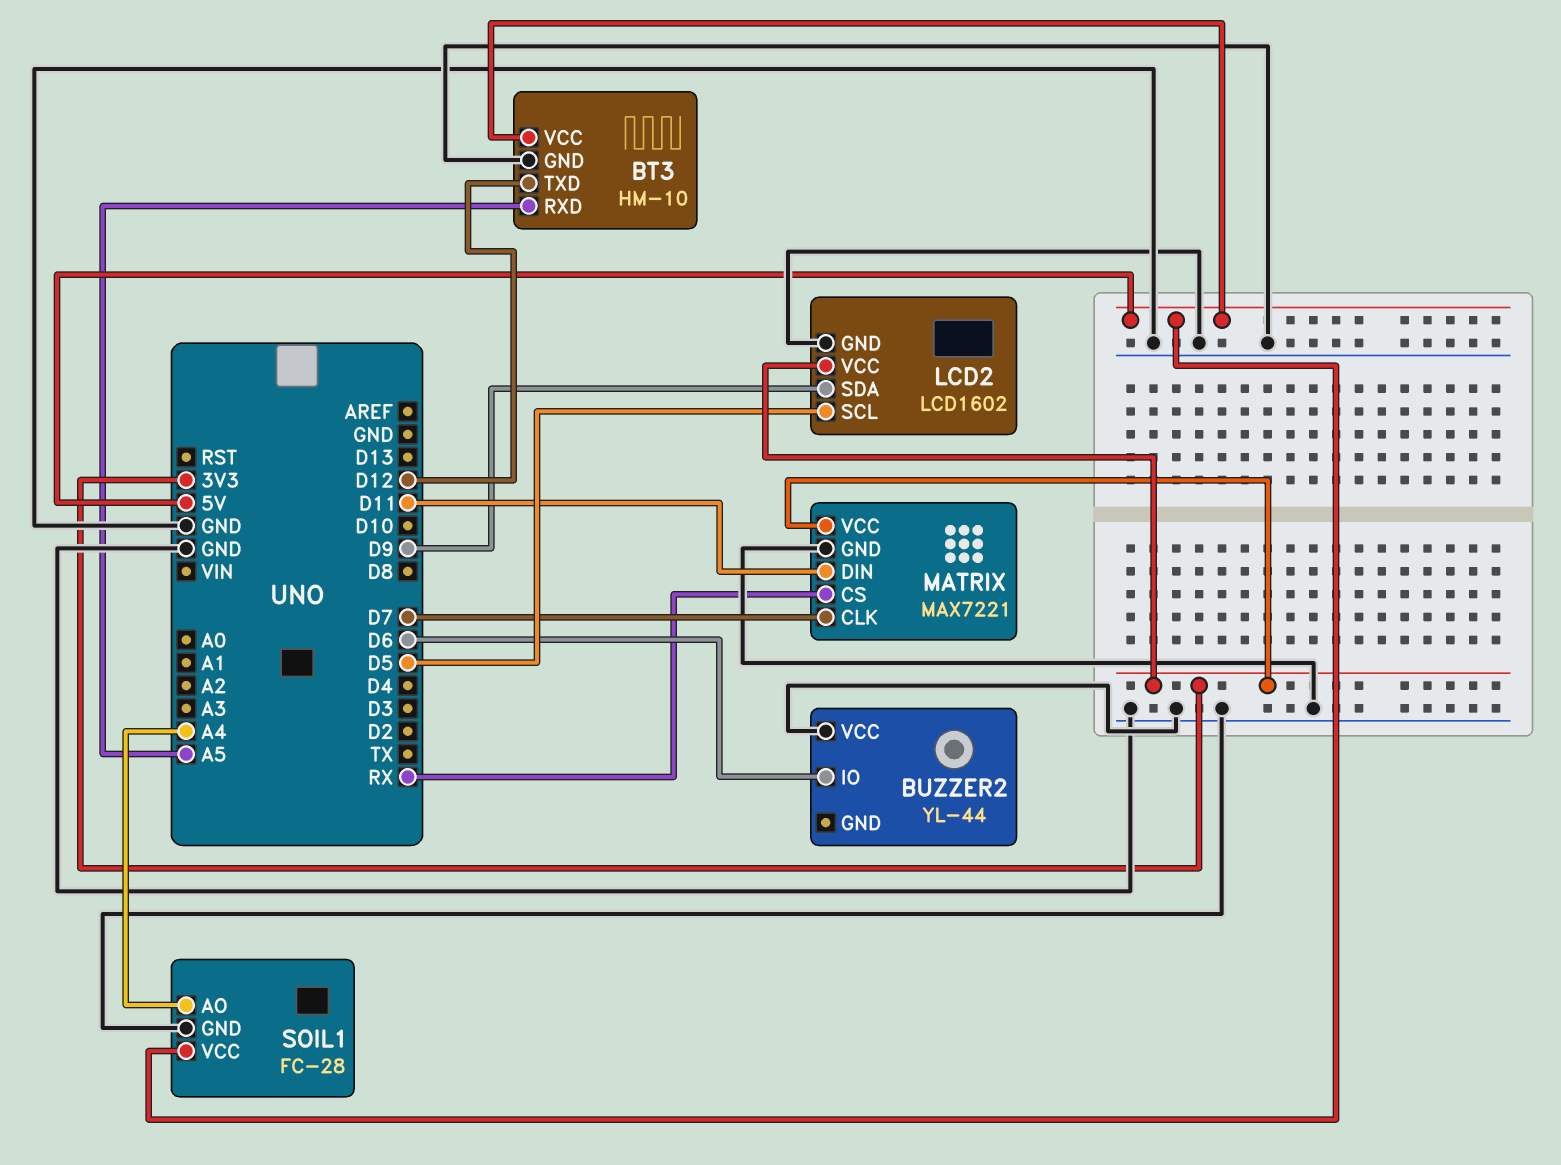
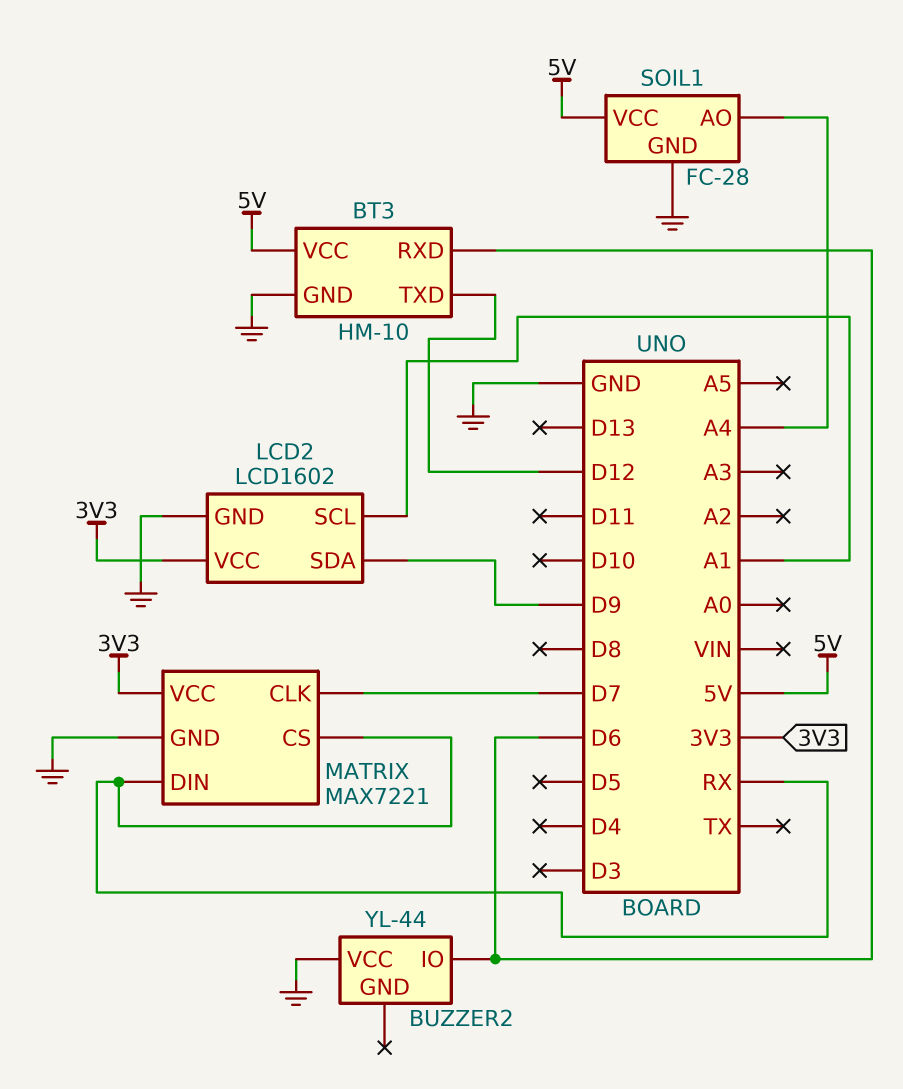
BT3 pin RXD: A5 -> D6
LCD2 pin SCL: D5 -> A1
MATRIX pin DIN: D11 -> RX

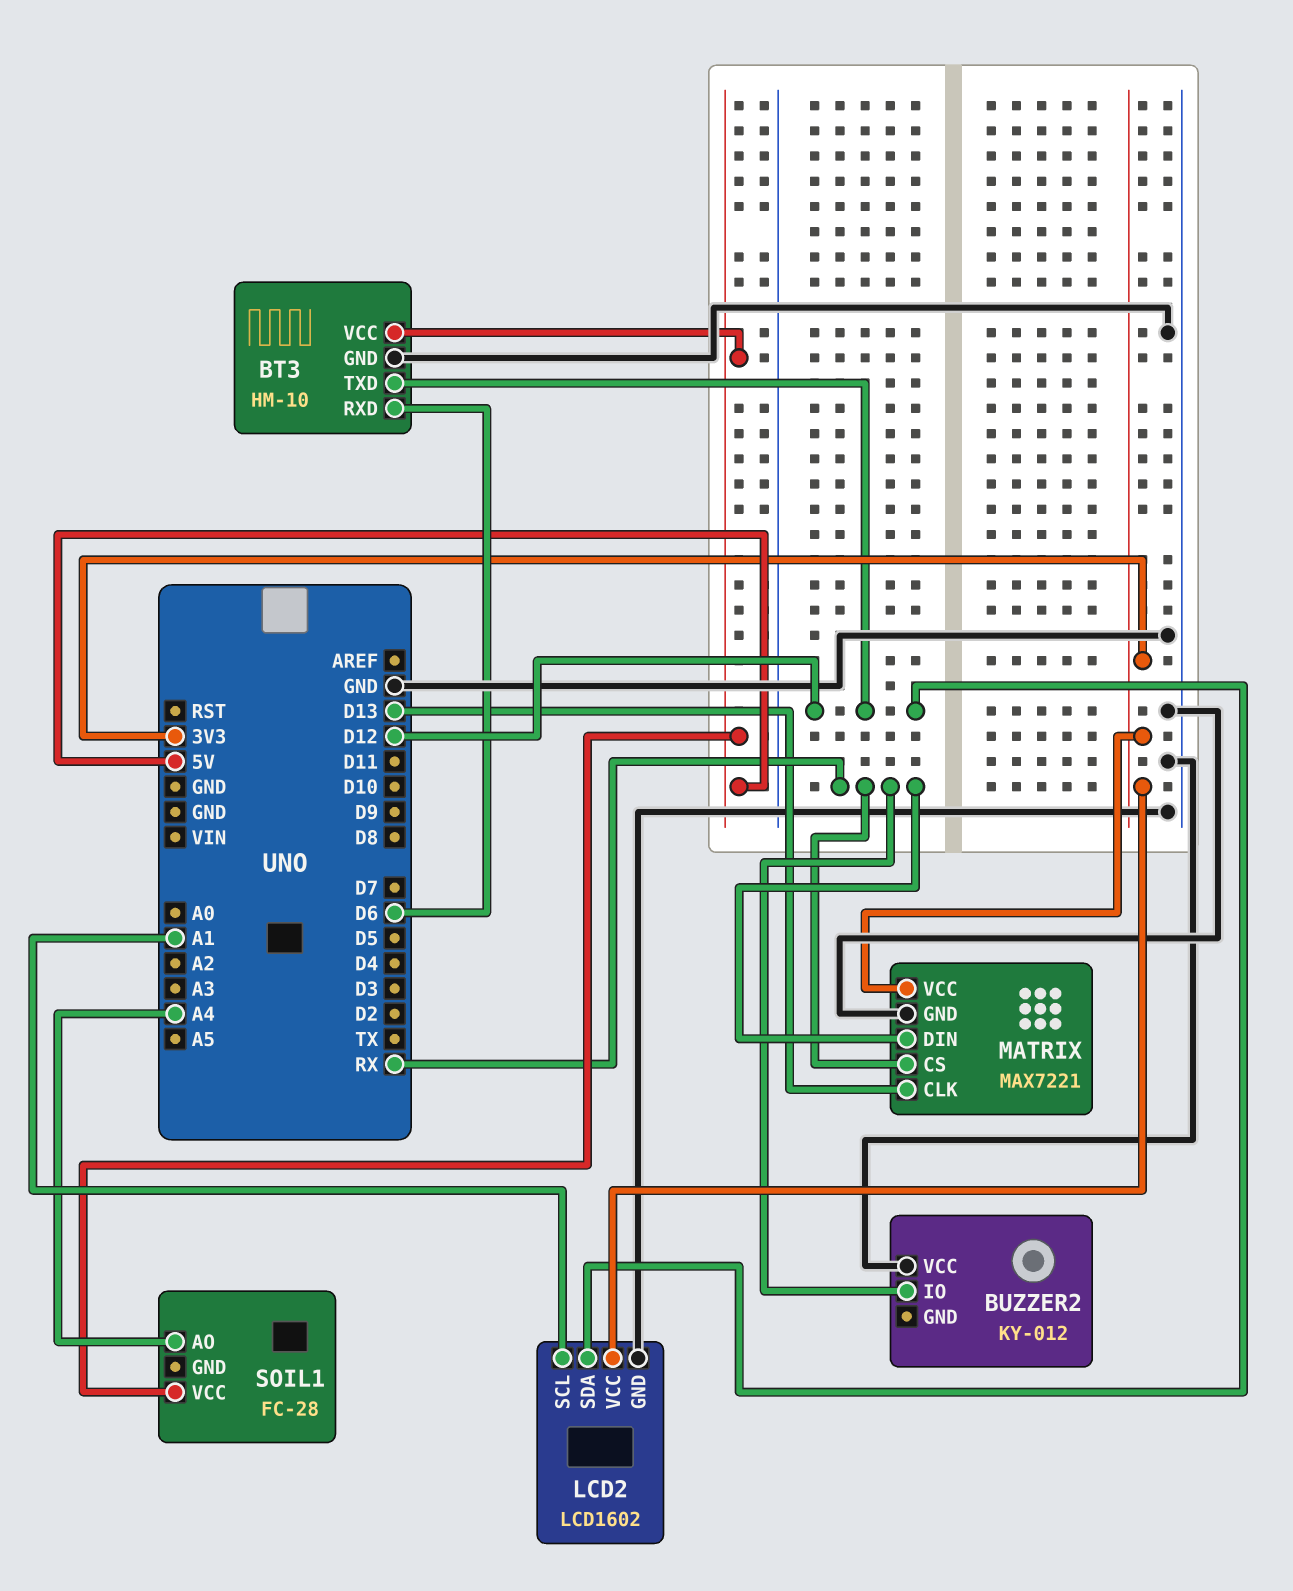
BUZZER2: YL-44 -> KY-012
BUZZER2 pin IO: D6 -> RX
LCD2 pin SDA: D9 -> D12
MATRIX pin CLK: D7 -> D13
SOIL1 pin GND: GND -> none

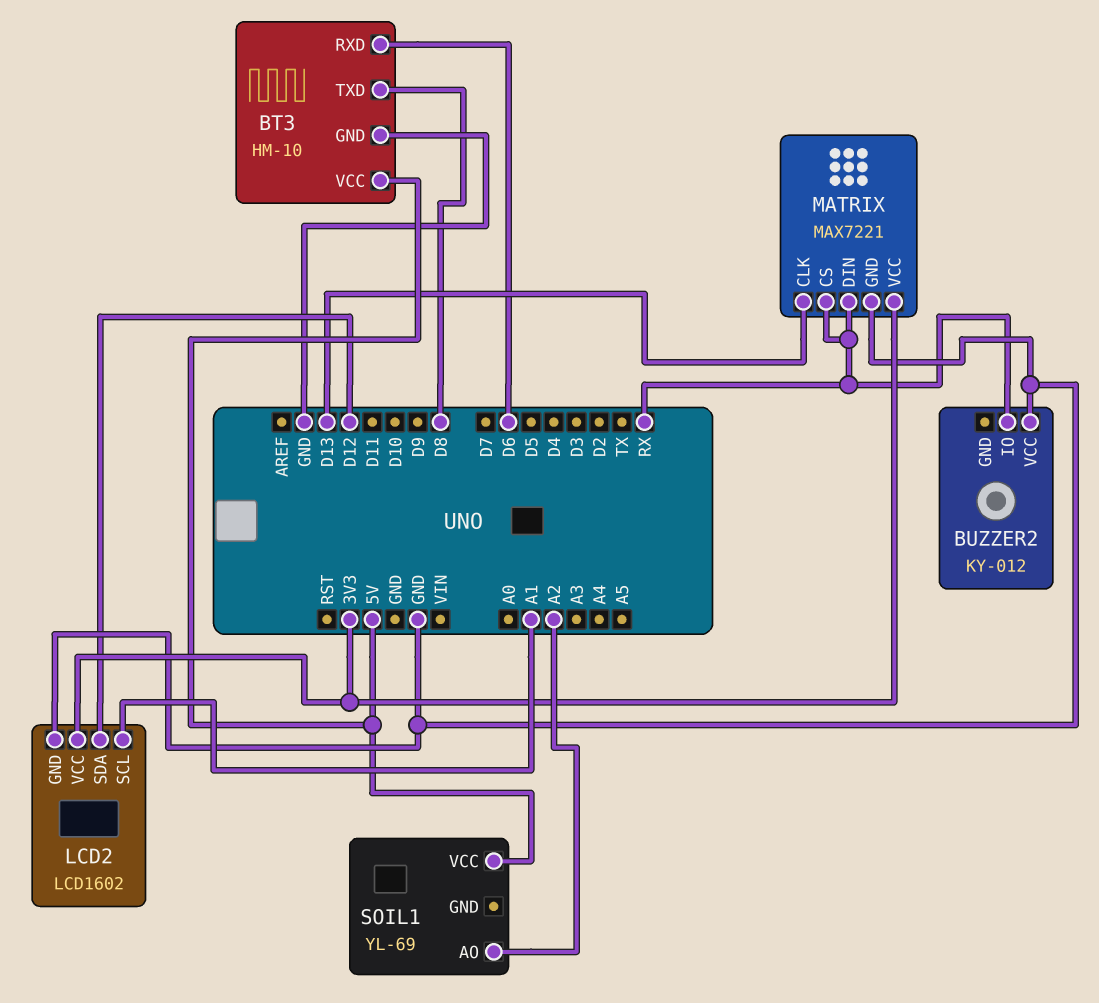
BT3 pin TXD: D12 -> D8
SOIL1: FC-28 -> YL-69
SOIL1 pin AO: A4 -> A2

